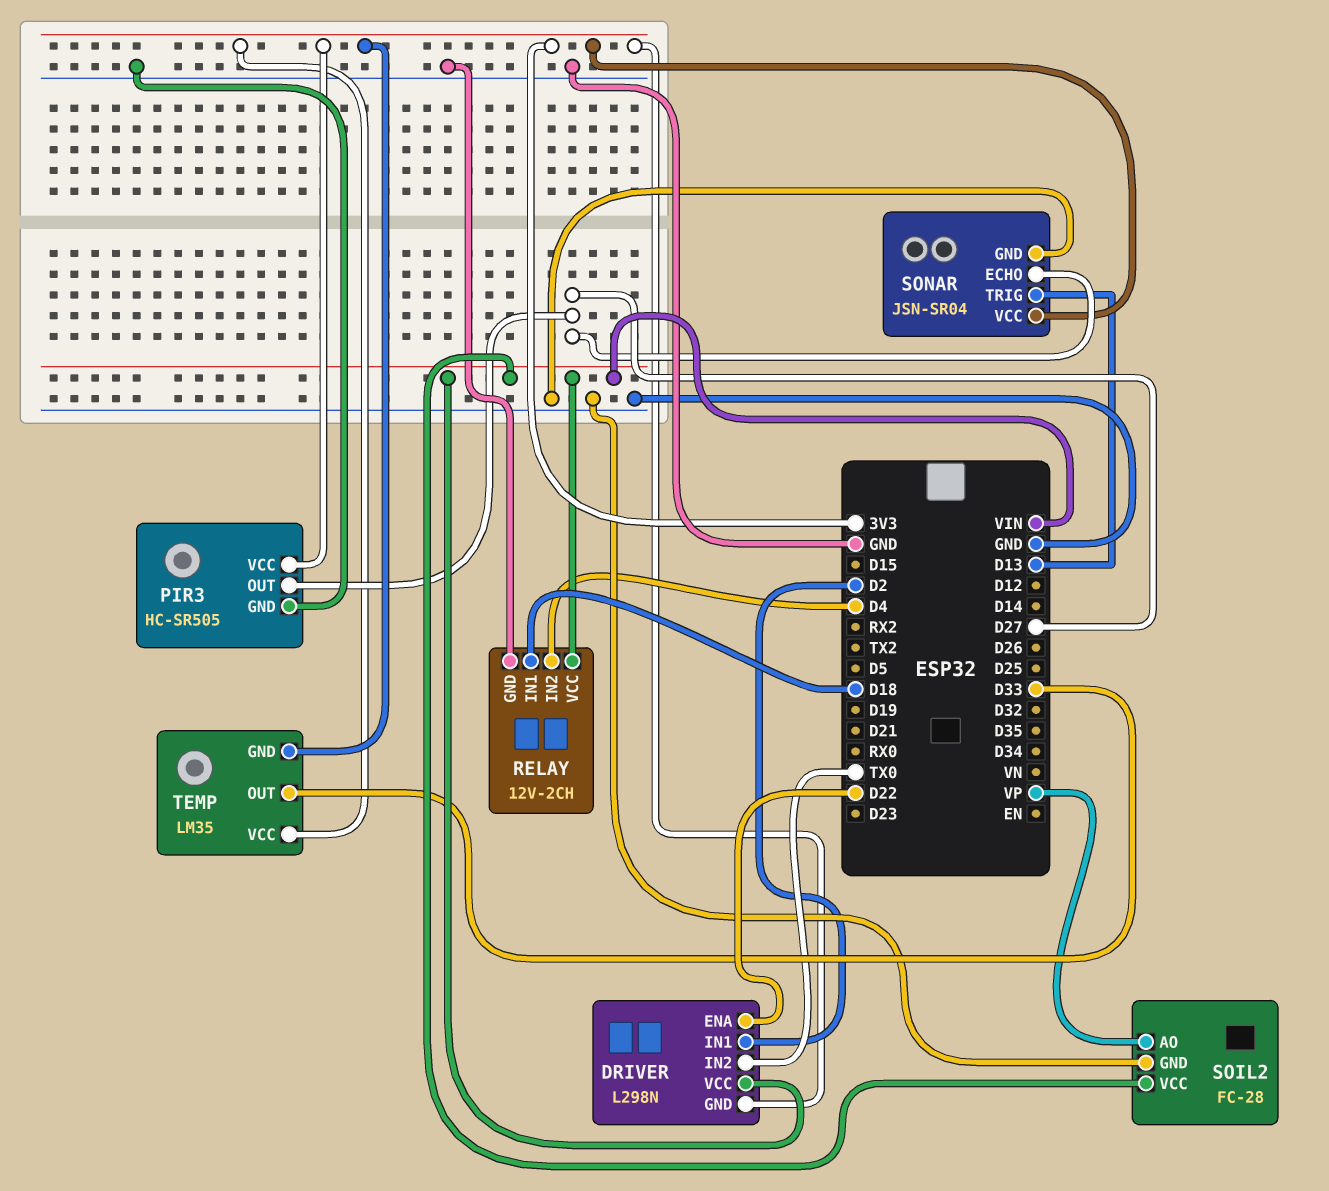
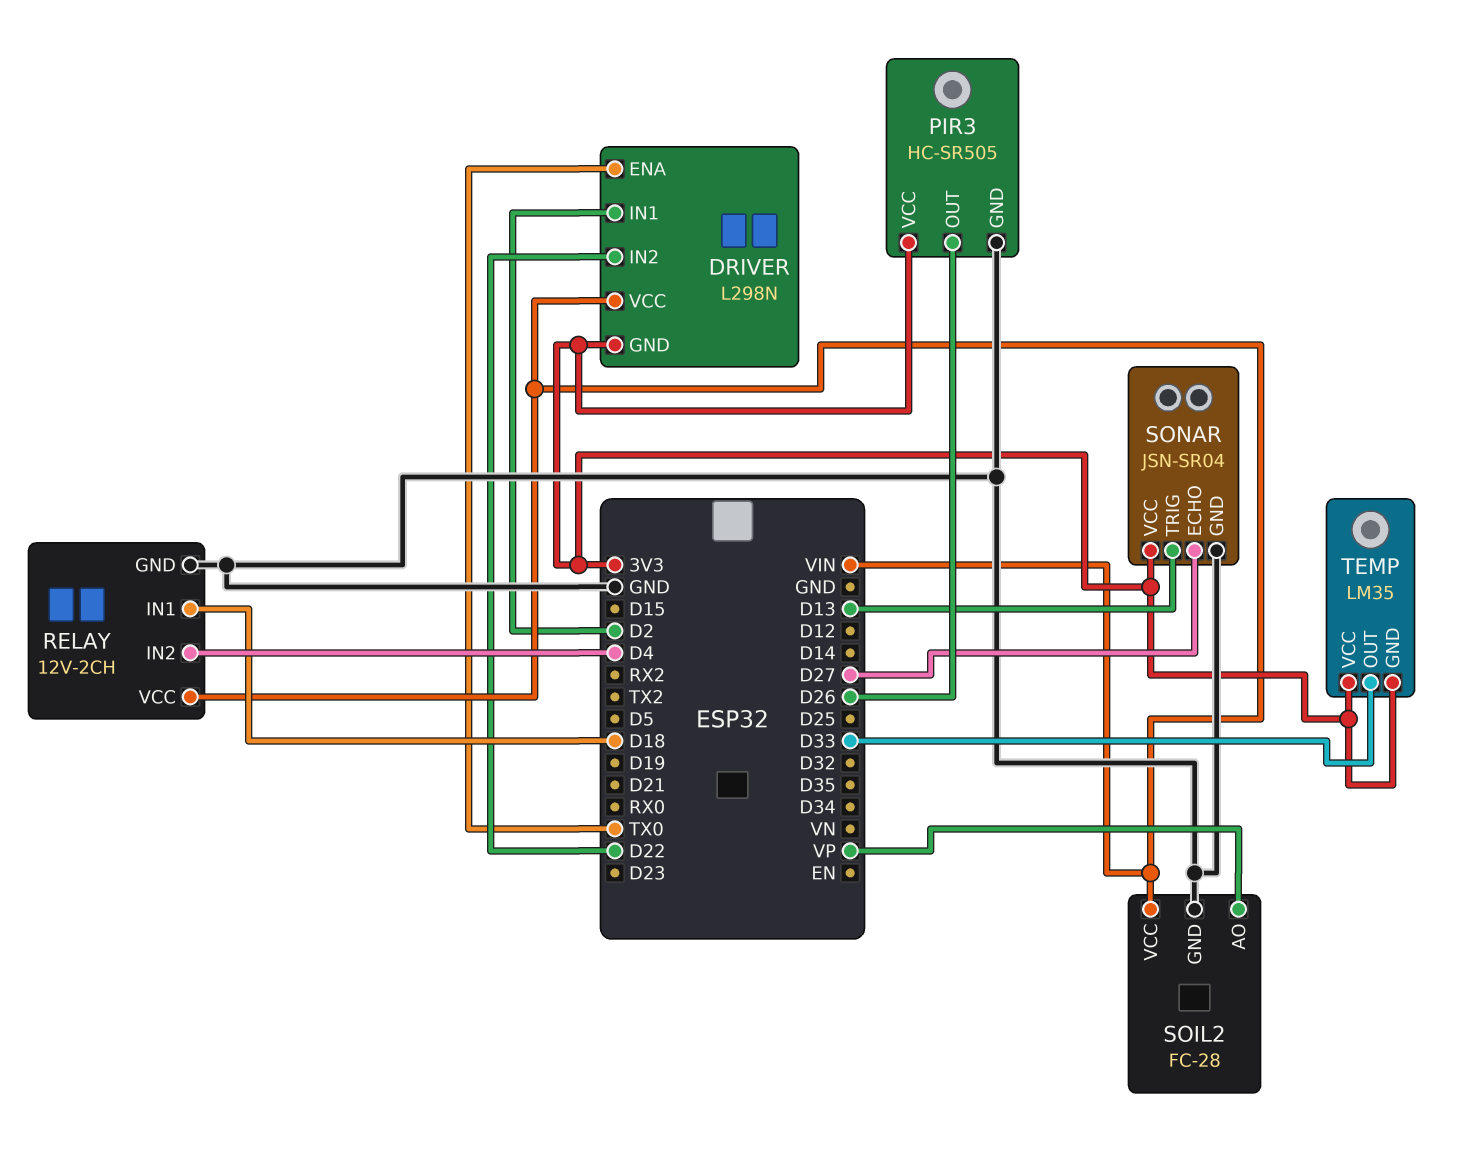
DRIVER pin ENA: D22 -> TX0
DRIVER pin IN2: TX0 -> D22
PIR3 pin OUT: D27 -> D26

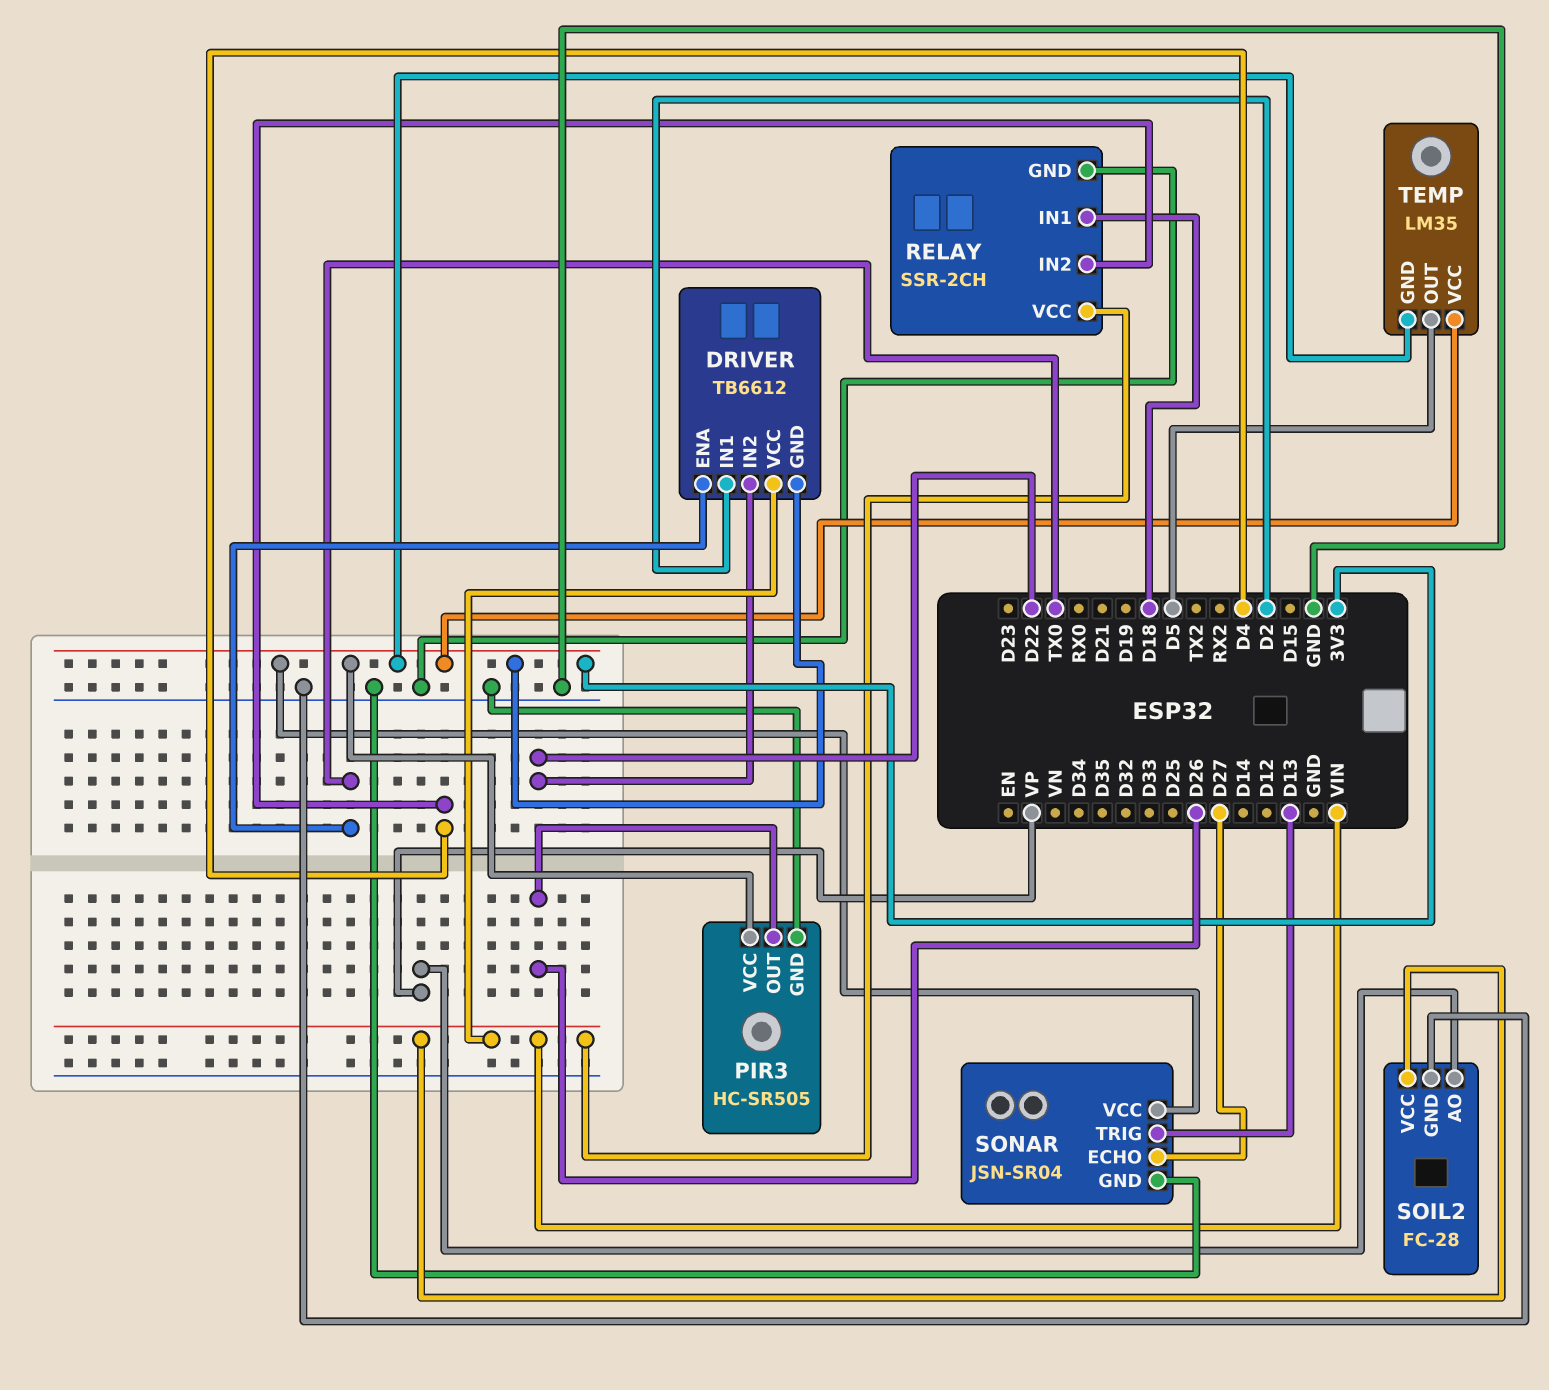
DRIVER: L298N -> TB6612
RELAY: 12V-2CH -> SSR-2CH
TEMP pin OUT: D33 -> D5

